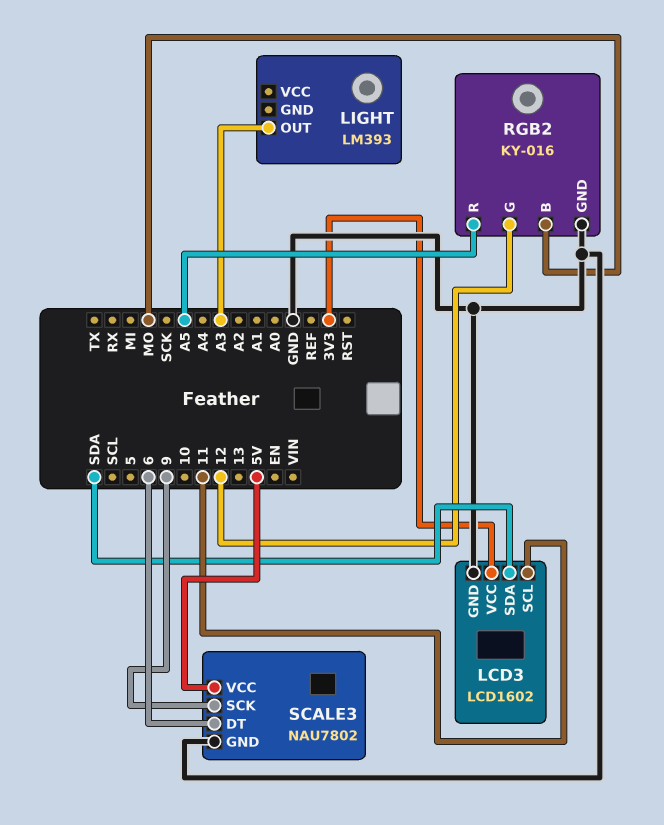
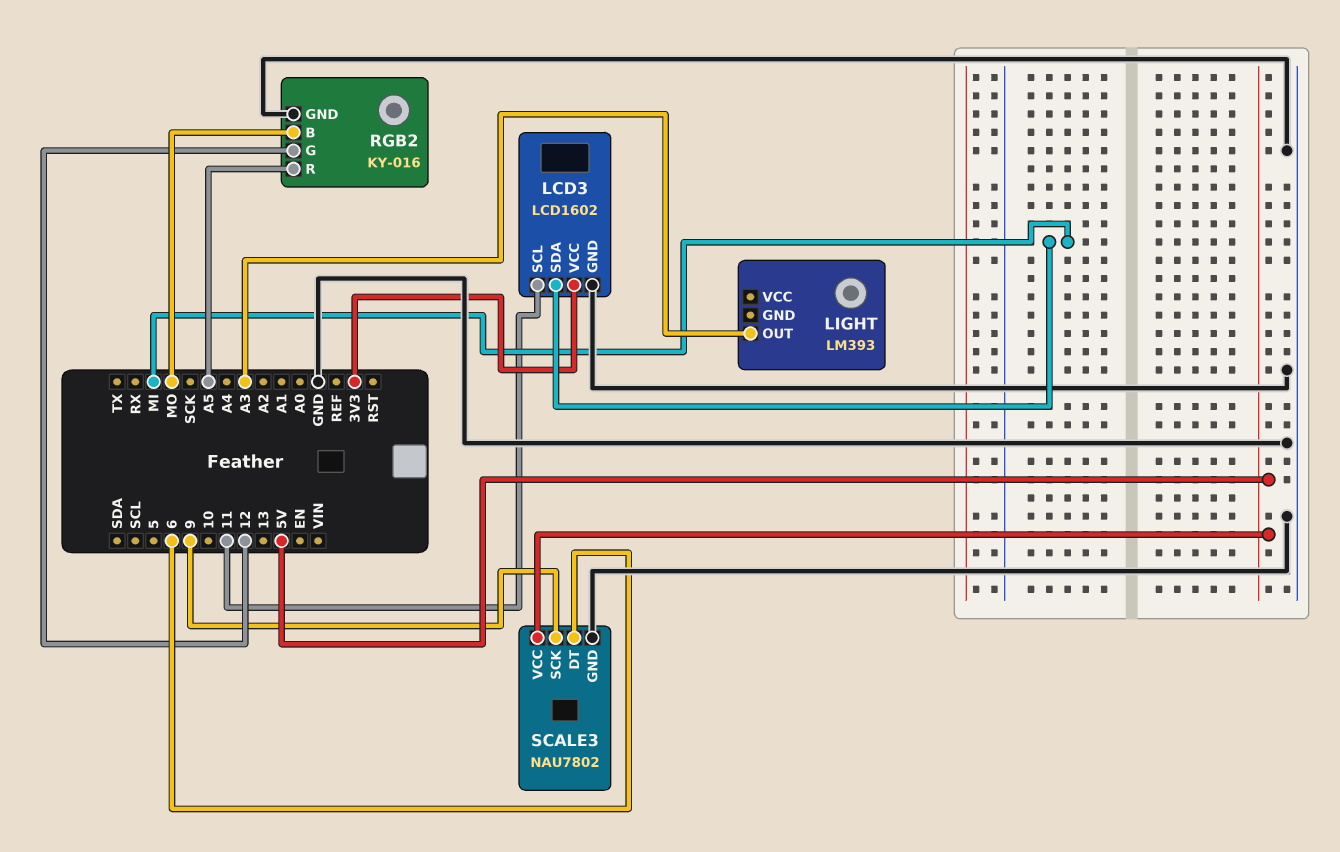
LCD3 pin SDA: SDA -> MI

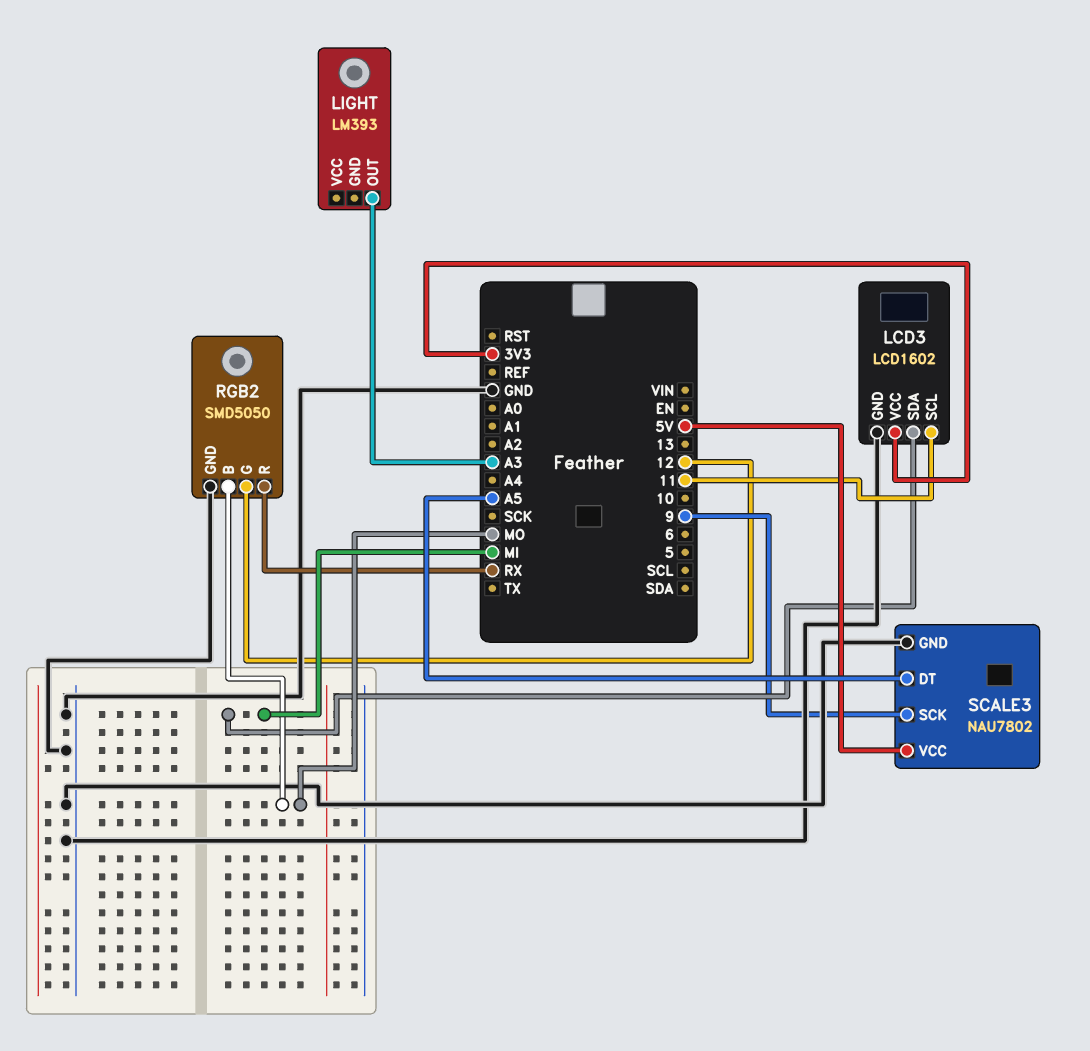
RGB2: KY-016 -> SMD5050
RGB2 pin R: A5 -> RX
SCALE3 pin DT: 6 -> A5

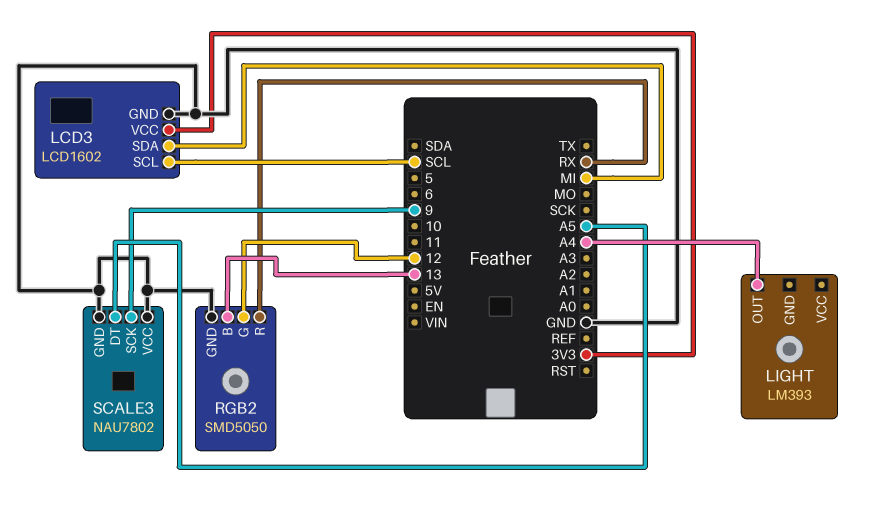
LCD3 pin SCL: 11 -> SCL
LIGHT pin OUT: A3 -> A4
RGB2 pin B: MO -> 13
SCALE3 pin VCC: 5V -> GND

